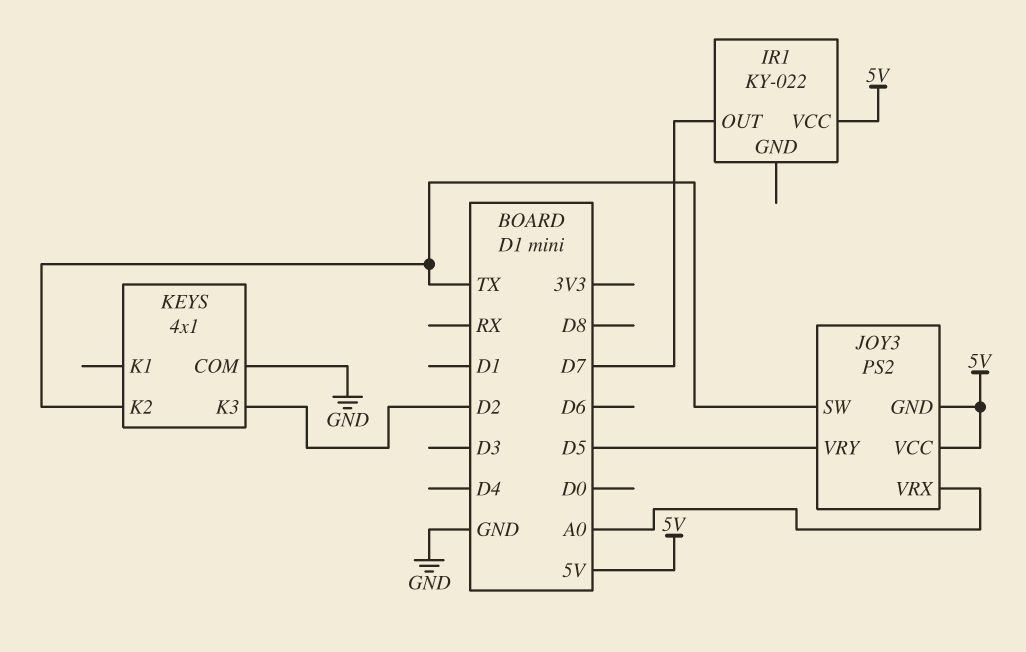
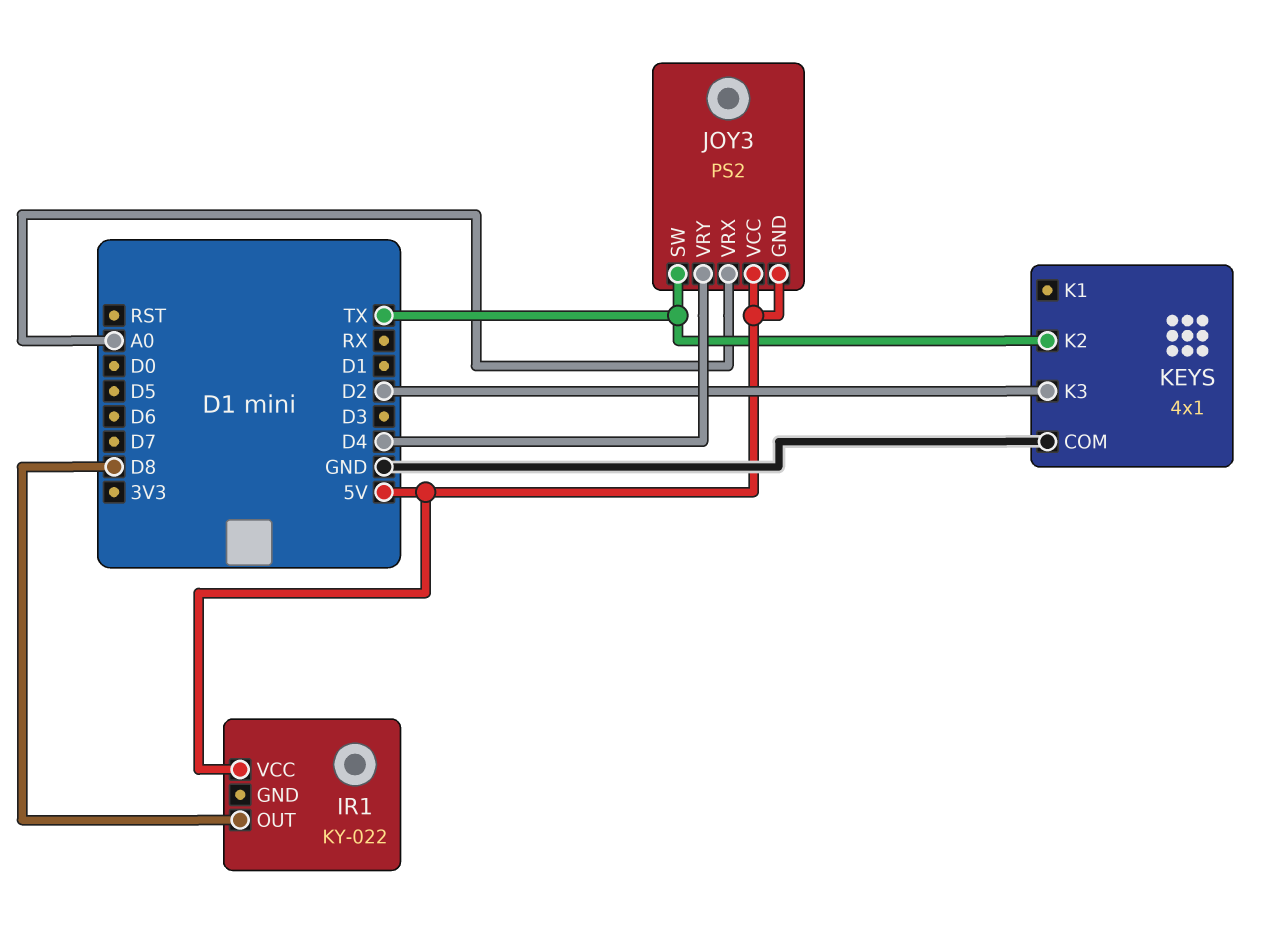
IR1 pin OUT: D7 -> D8
JOY3 pin VRY: D5 -> D4

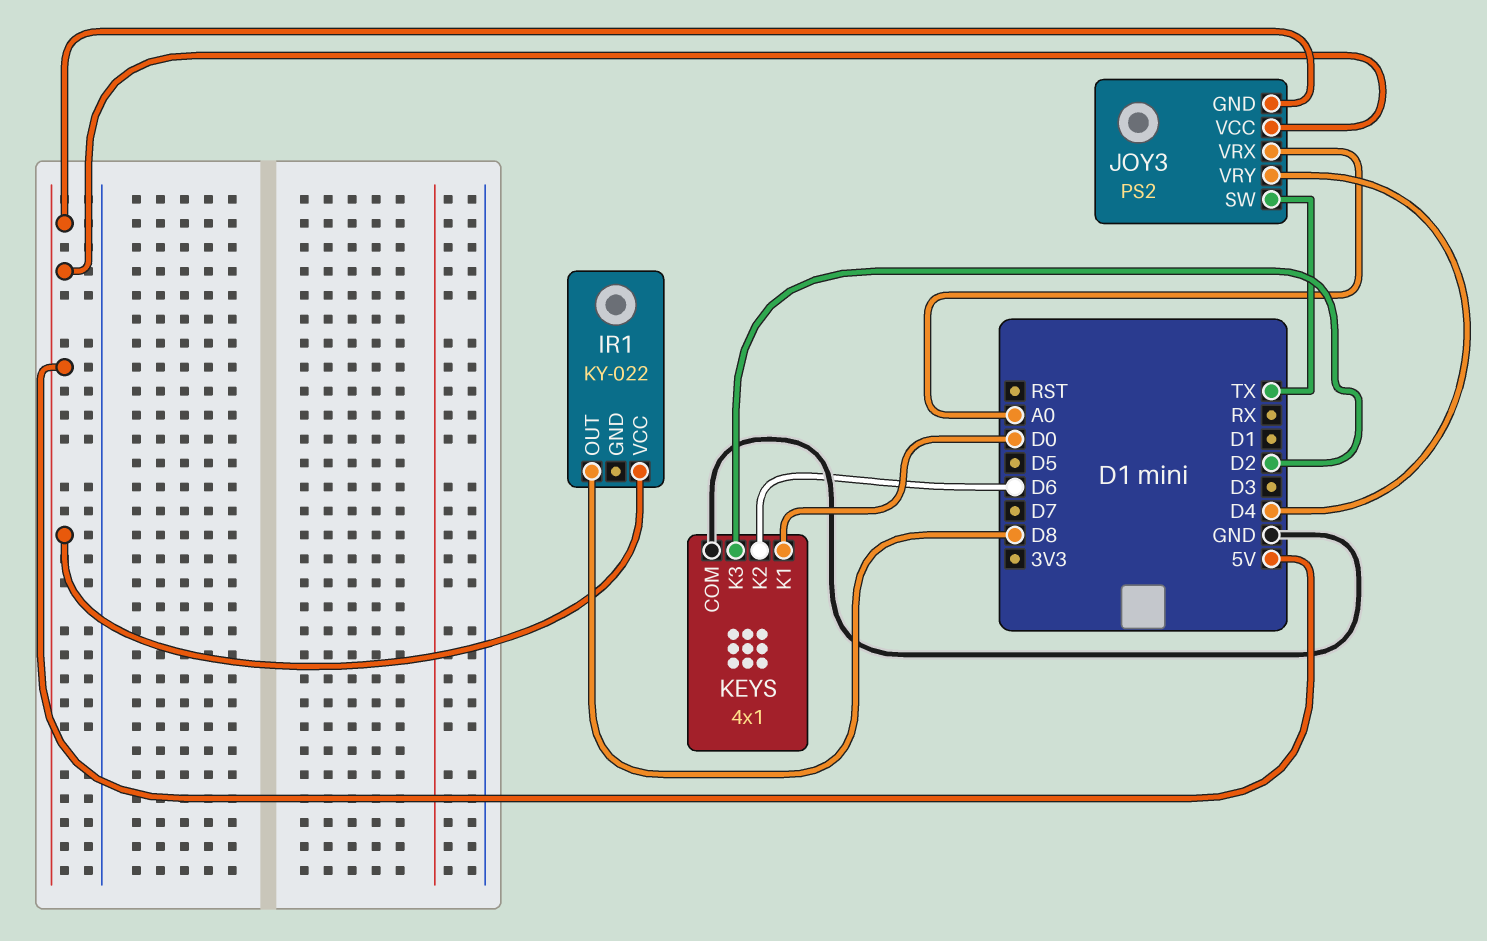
KEYS pin K1: none -> D0
KEYS pin K2: TX -> D6

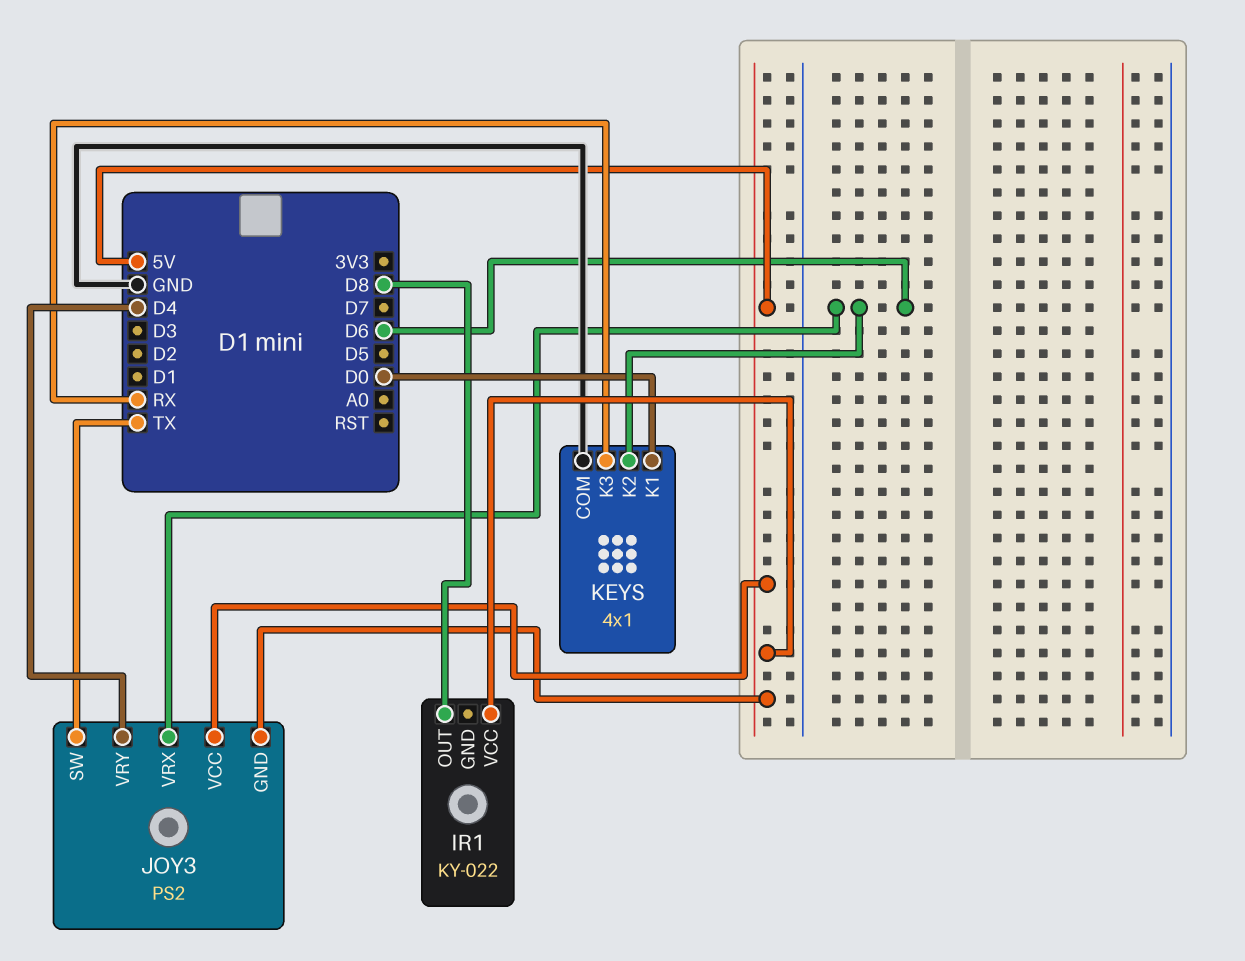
JOY3 pin VRX: A0 -> D6
KEYS pin K3: D2 -> RX

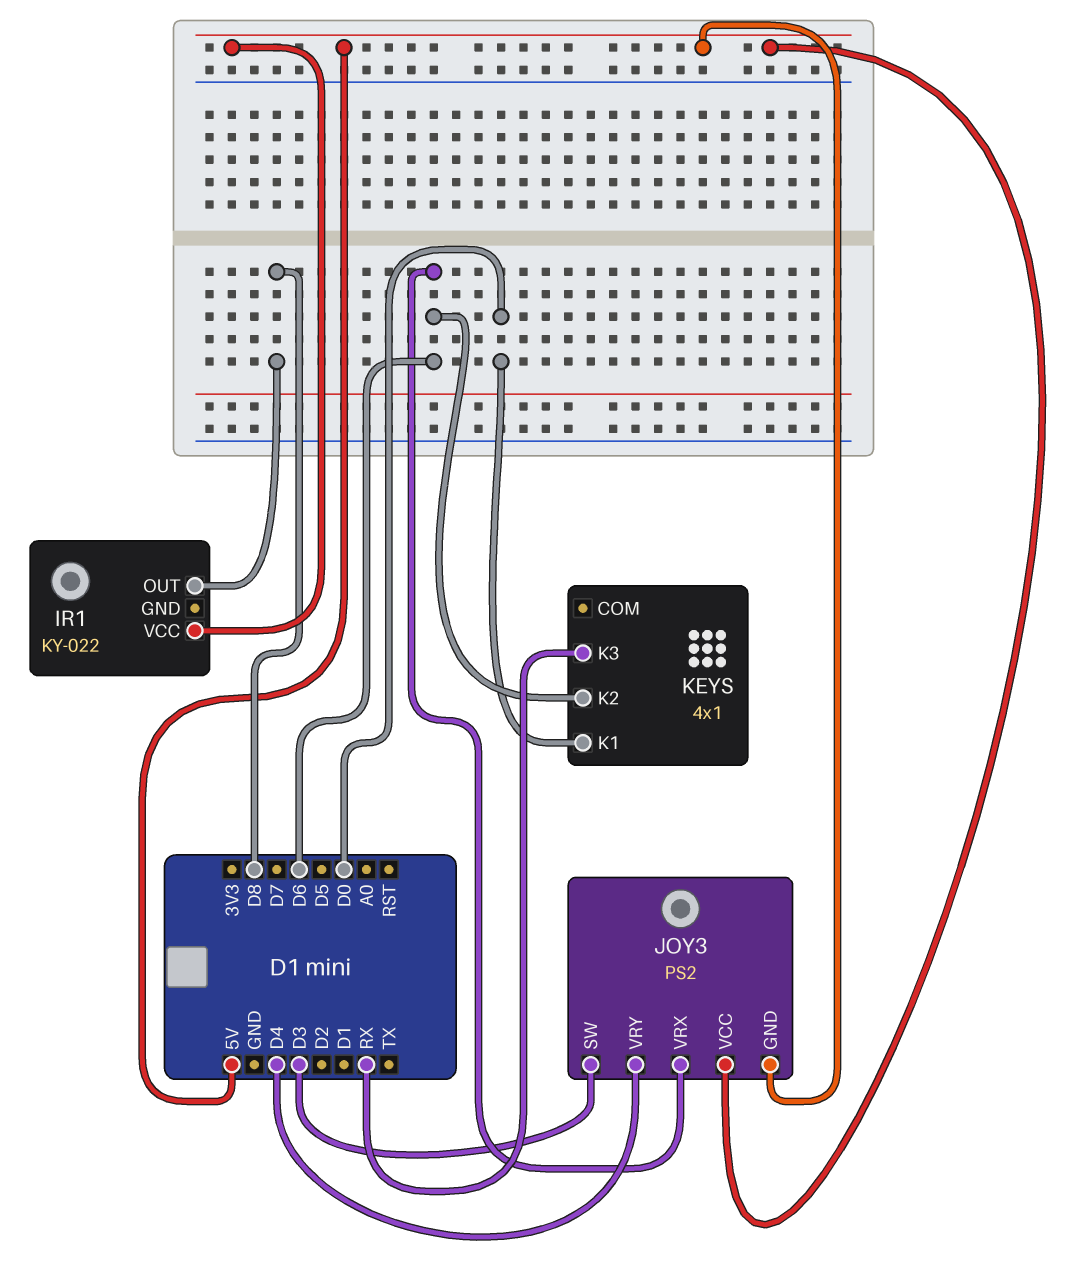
JOY3 pin SW: TX -> D3
KEYS pin COM: GND -> none

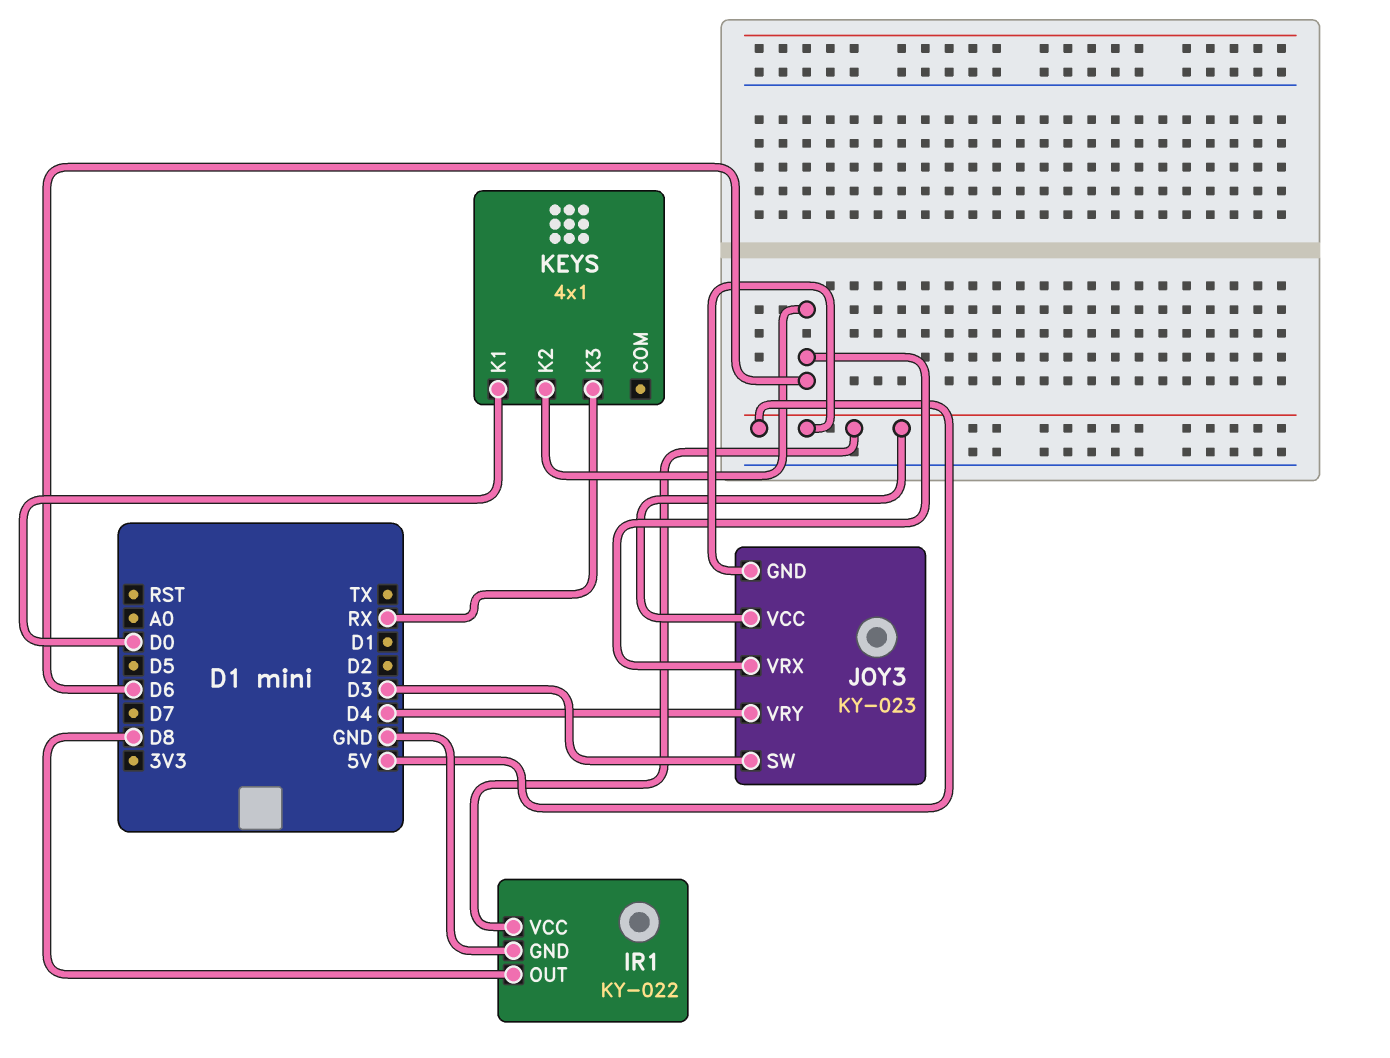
IR1 pin GND: none -> GND
JOY3: PS2 -> KY-023

